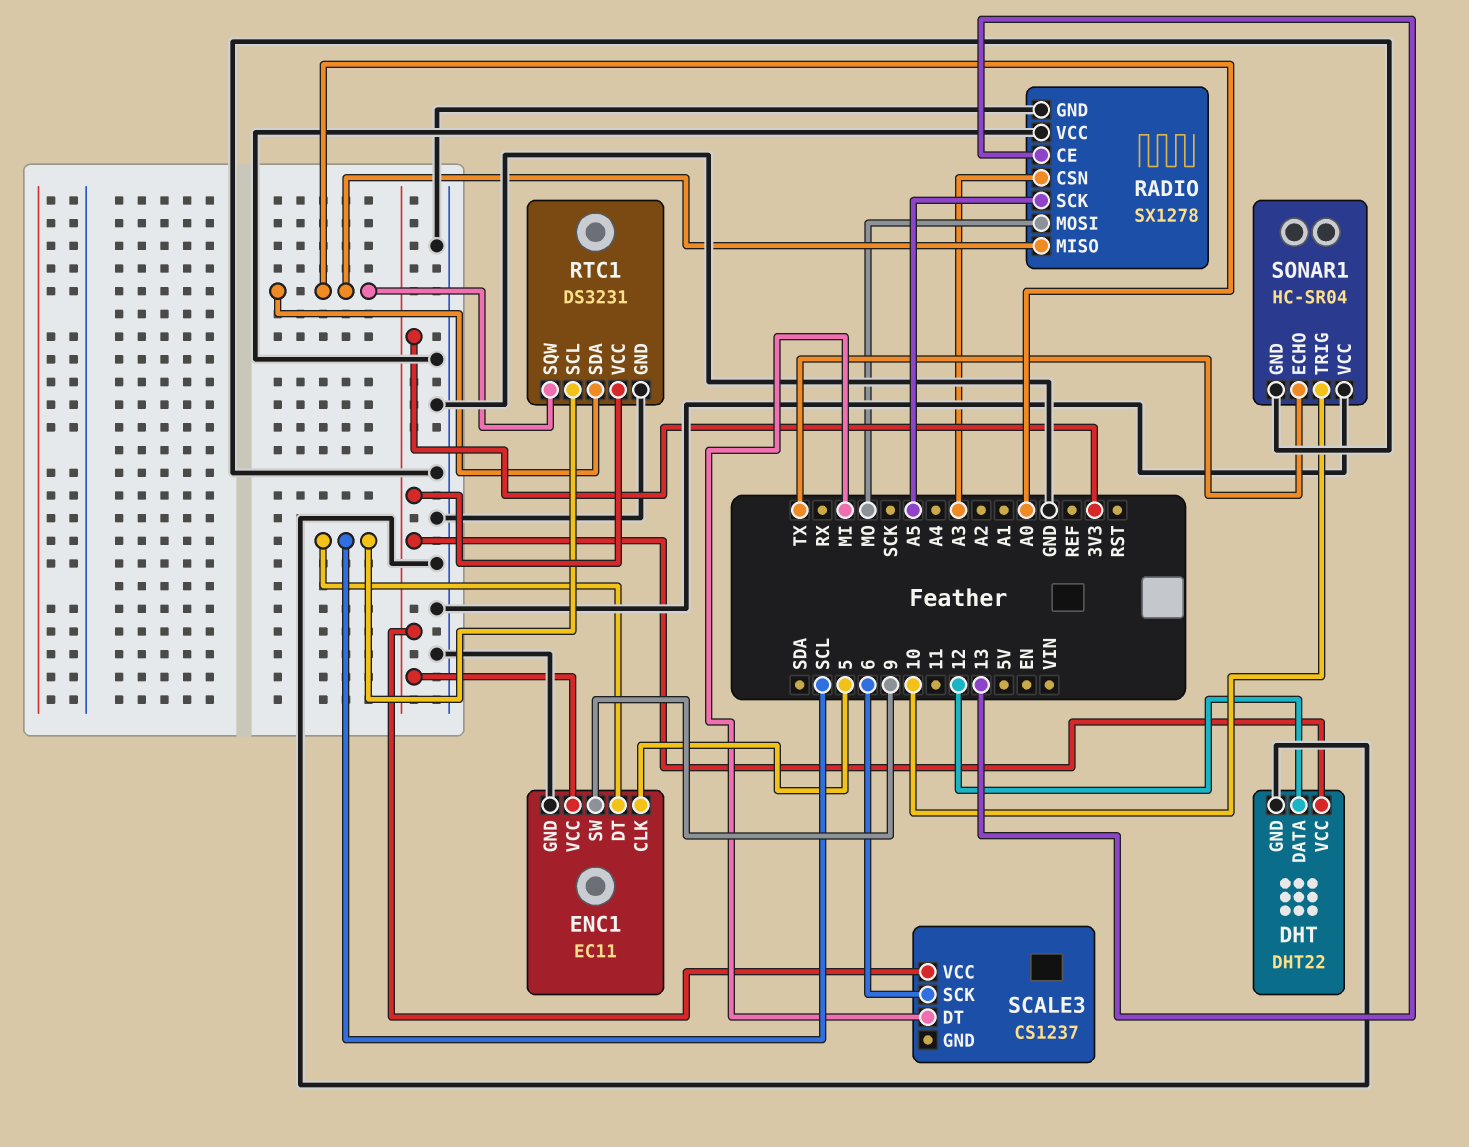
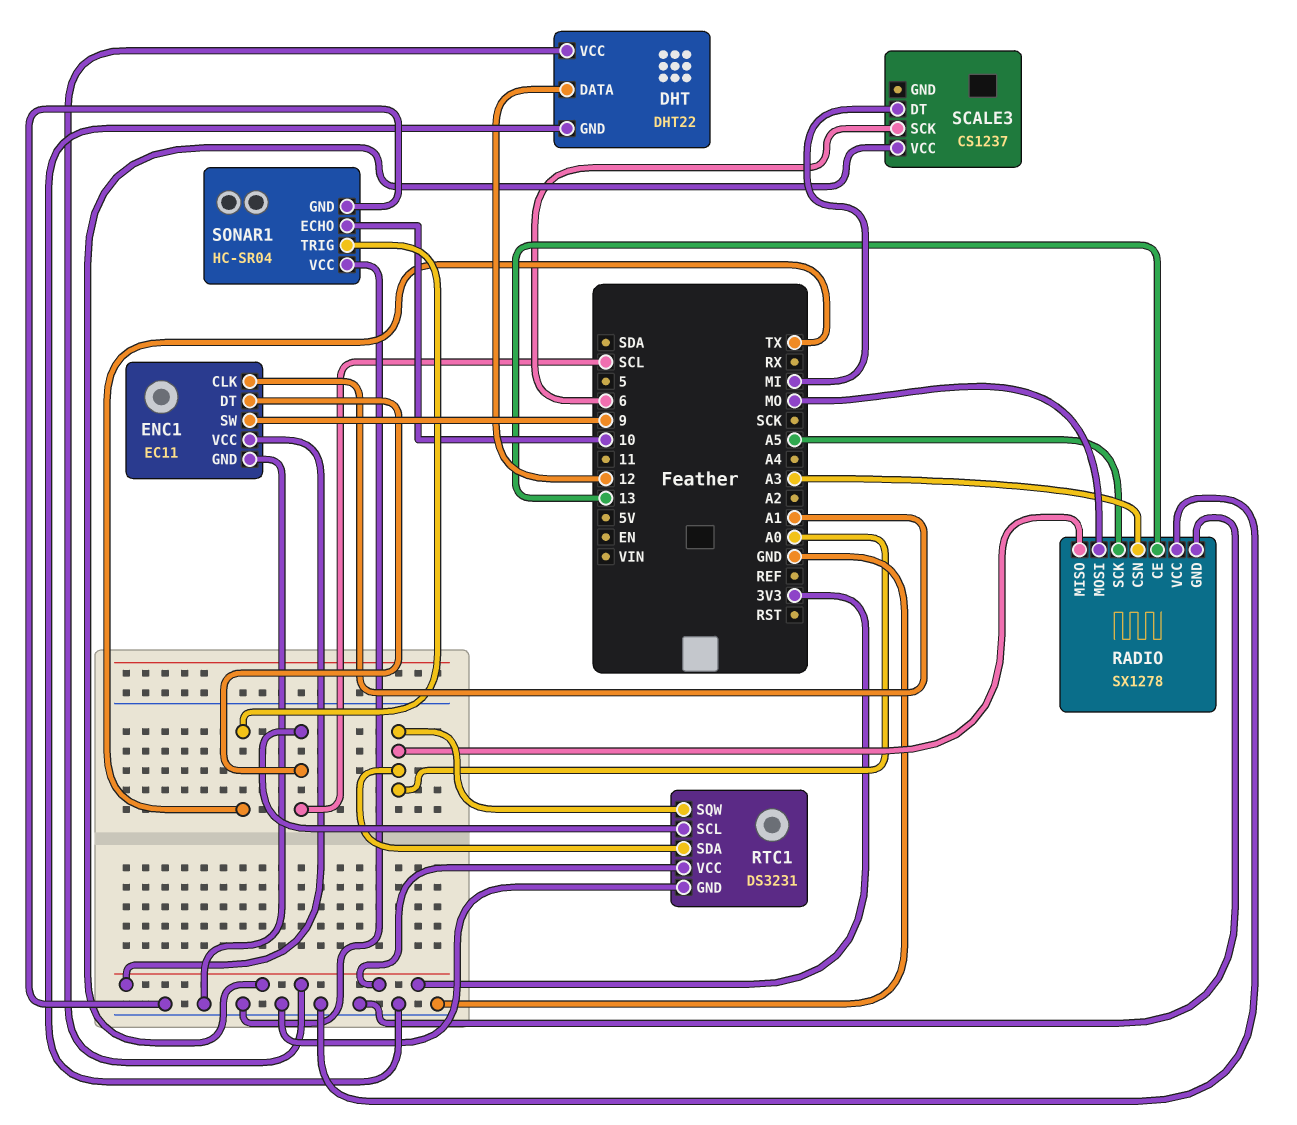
ENC1 pin CLK: 5 -> A1
SONAR1 pin ECHO: TX -> 10
SONAR1 pin TRIG: 10 -> TX

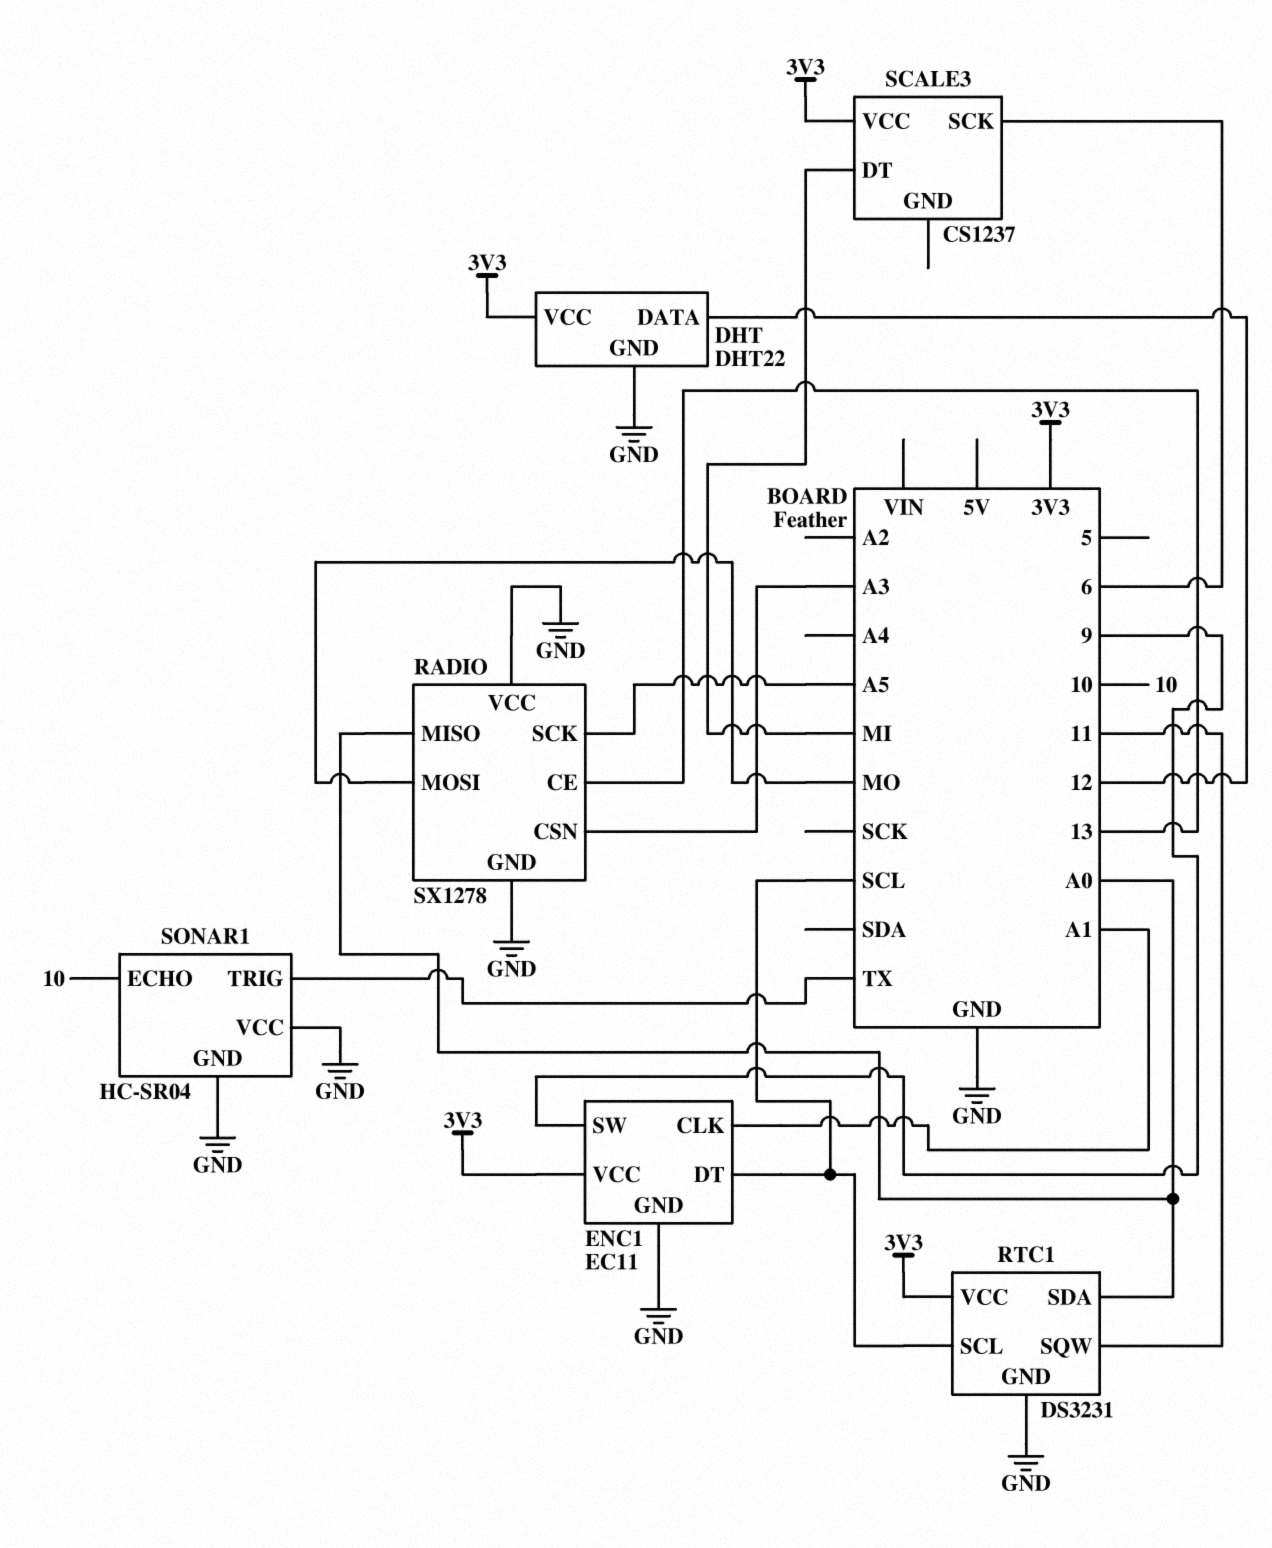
RTC1 pin SQW: A0 -> 11

